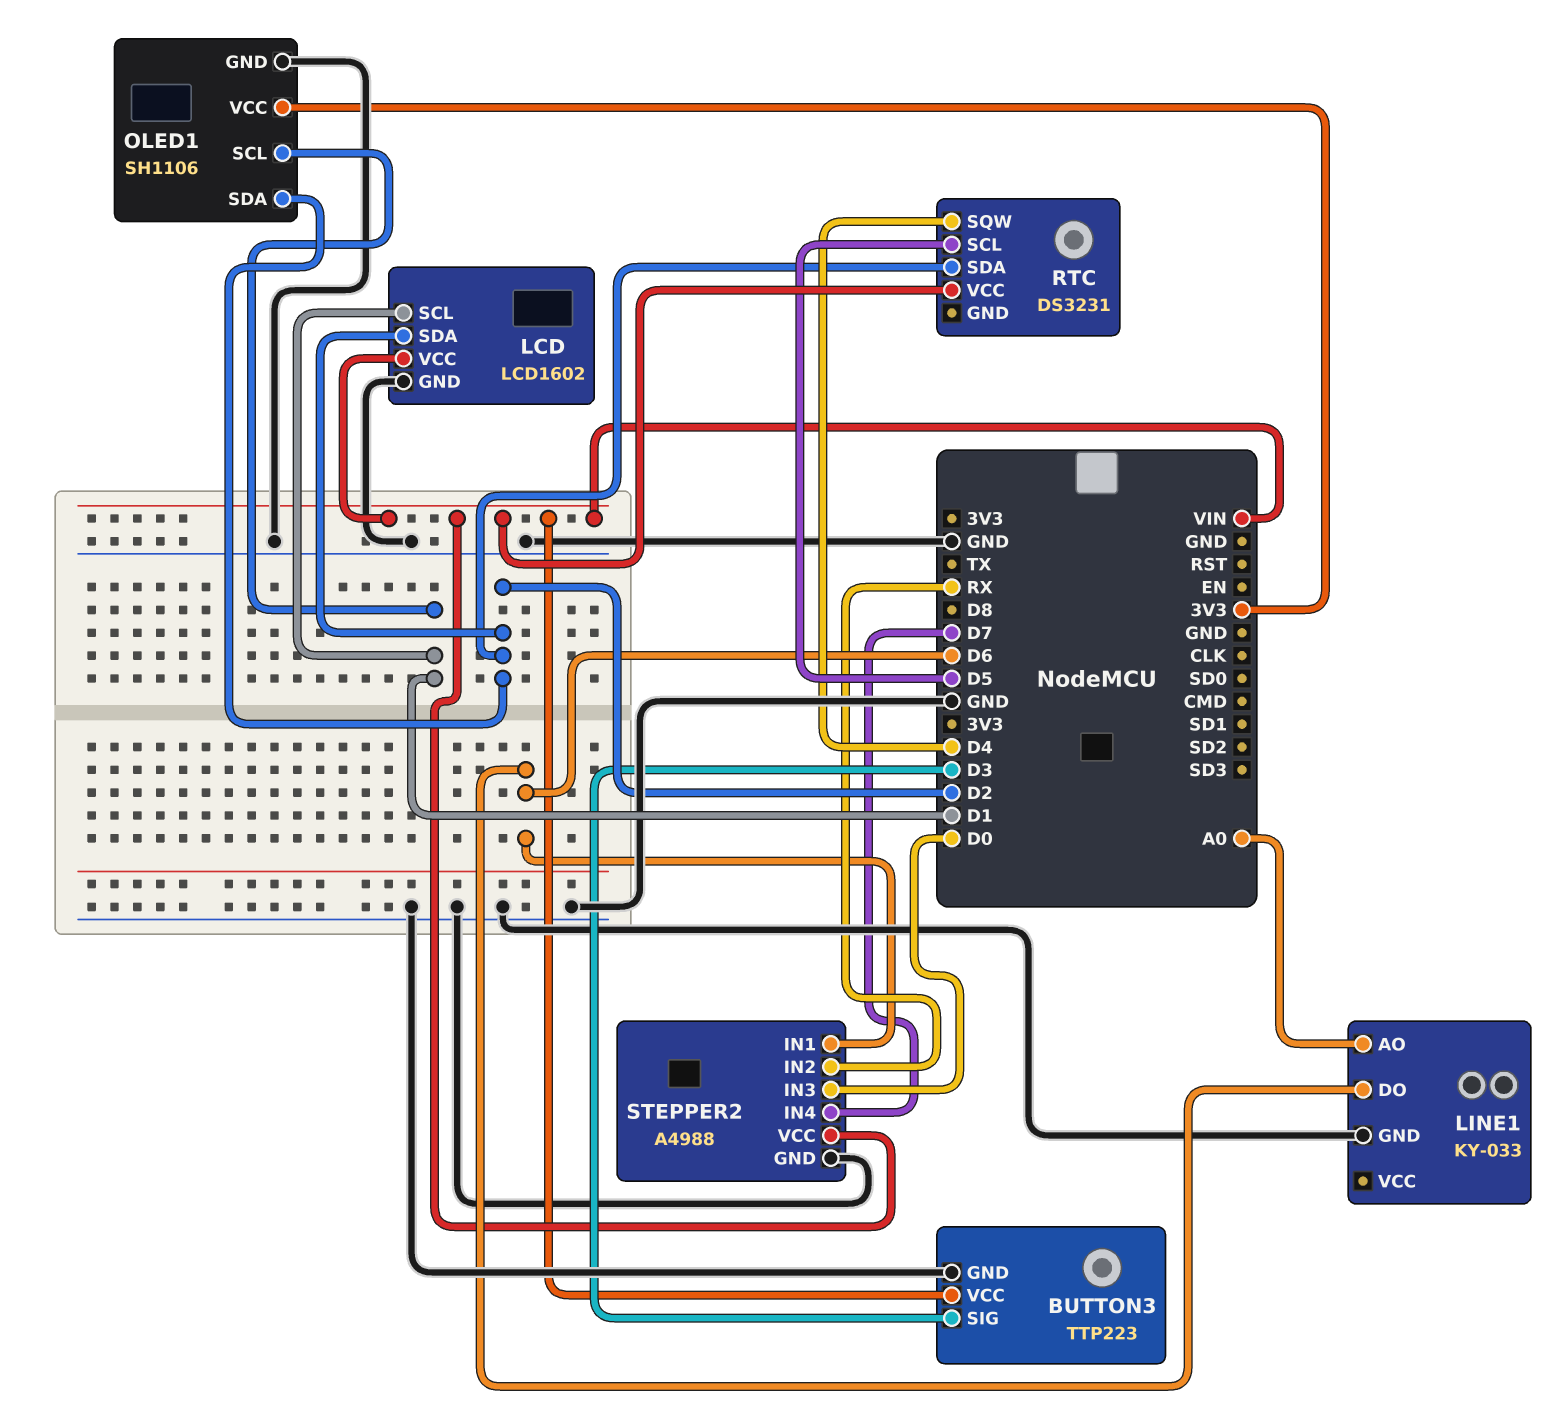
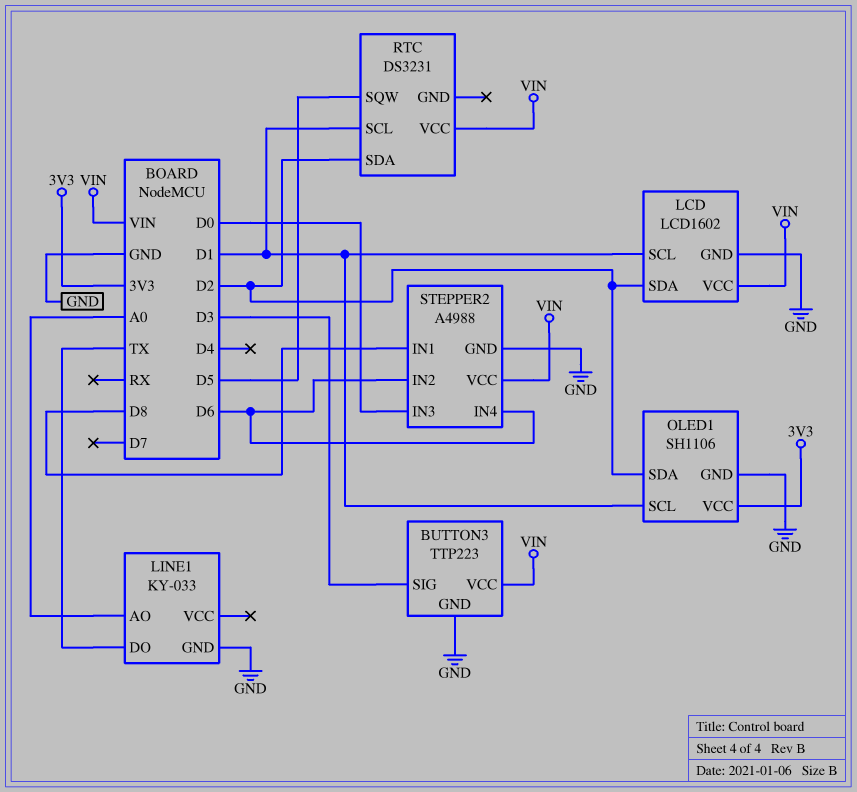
LINE1 pin DO: D6 -> TX
RTC pin SCL: D5 -> D1
RTC pin SQW: D4 -> D5
STEPPER2 pin IN1: D6 -> D8
STEPPER2 pin IN2: RX -> D6
STEPPER2 pin IN4: D7 -> D6

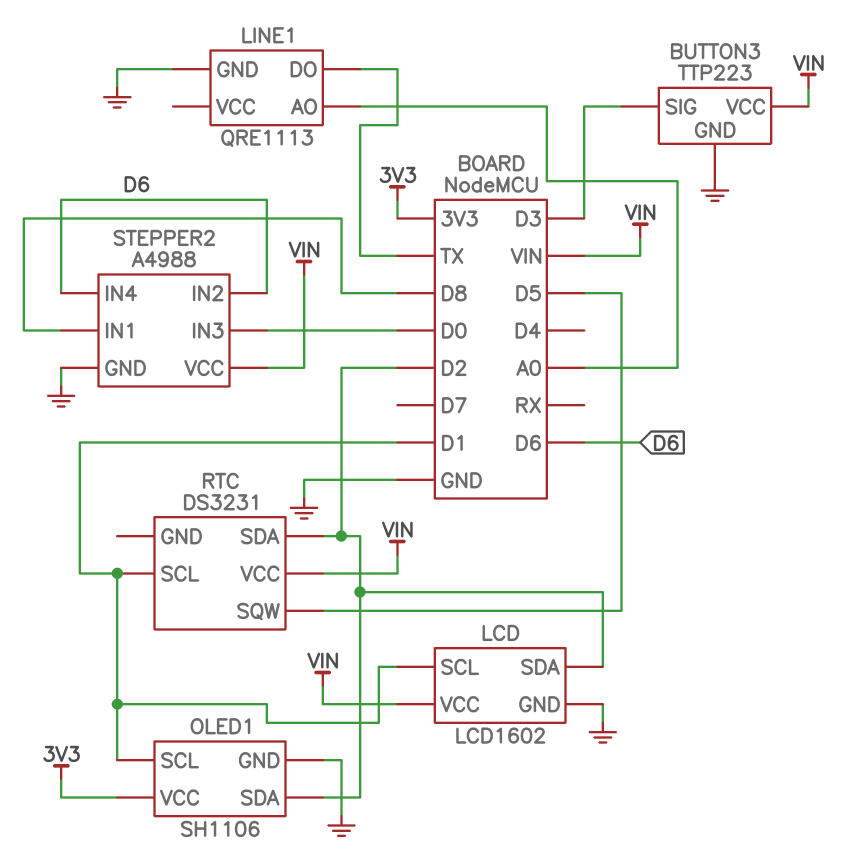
LINE1: KY-033 -> QRE1113

